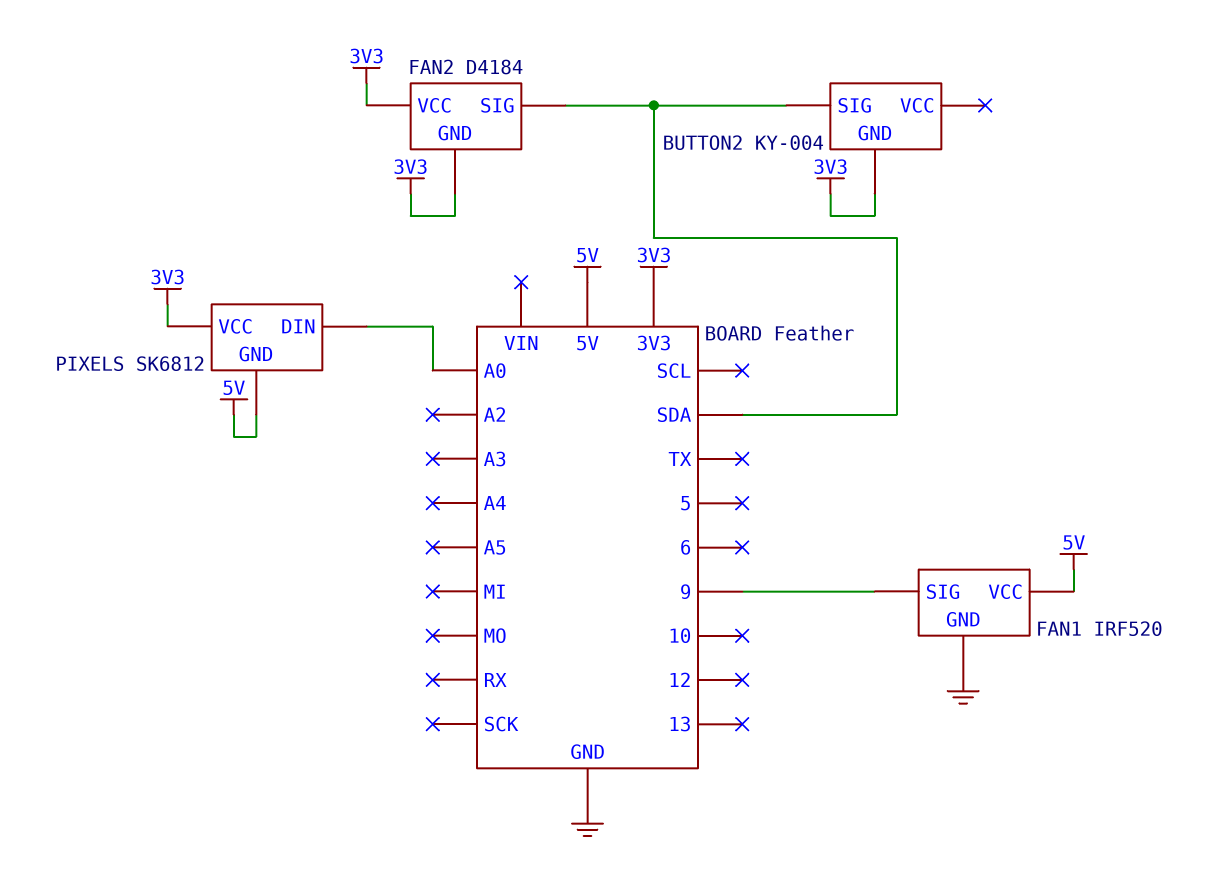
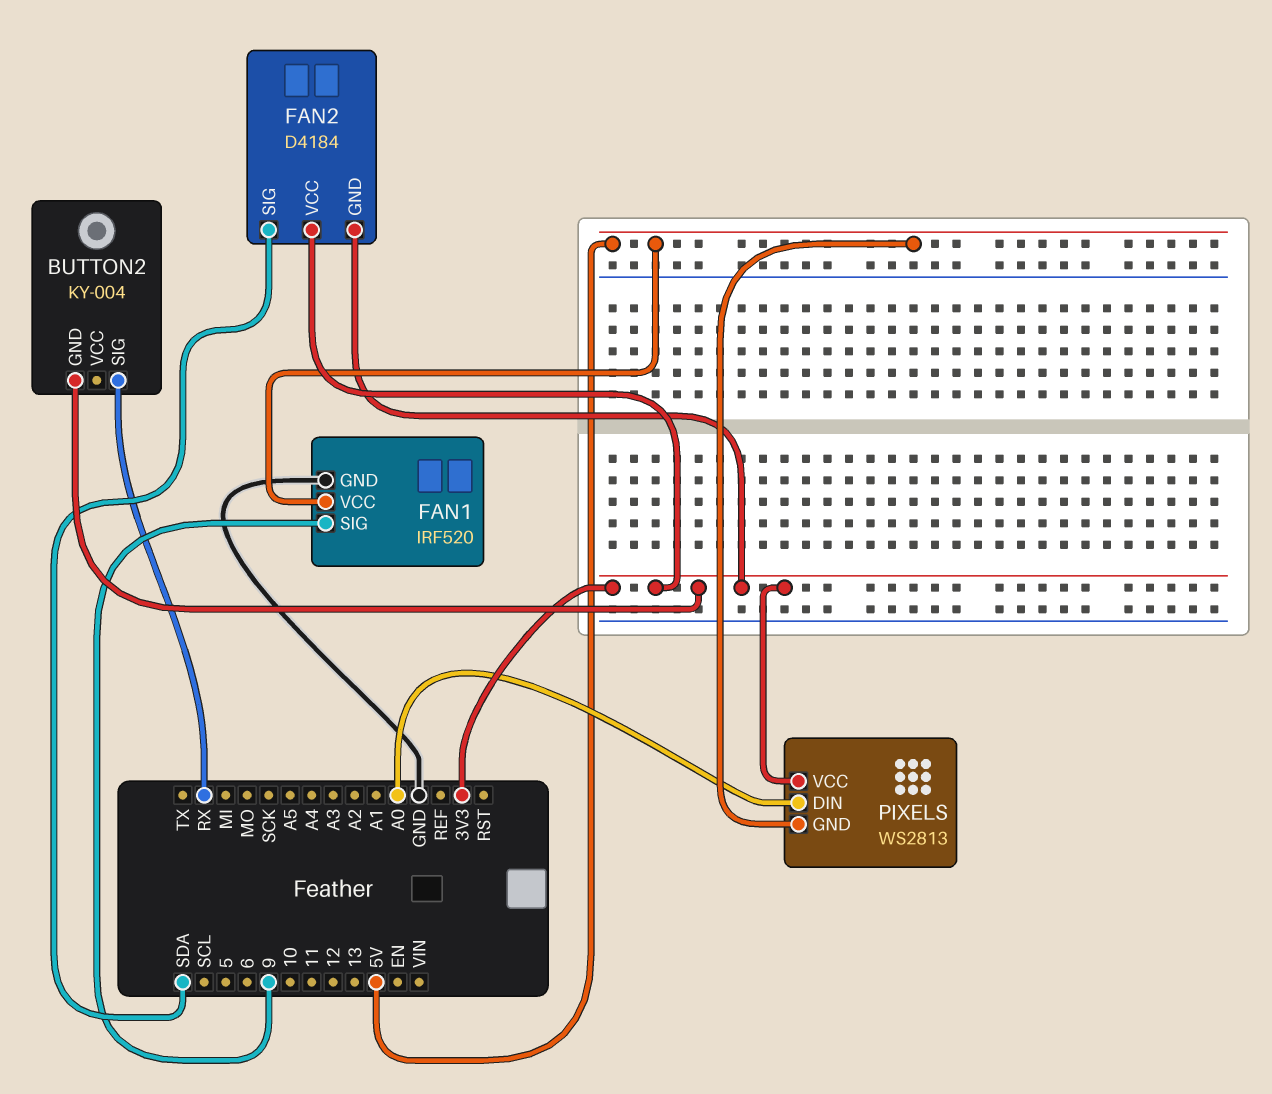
BUTTON2 pin SIG: SDA -> RX
PIXELS: SK6812 -> WS2813

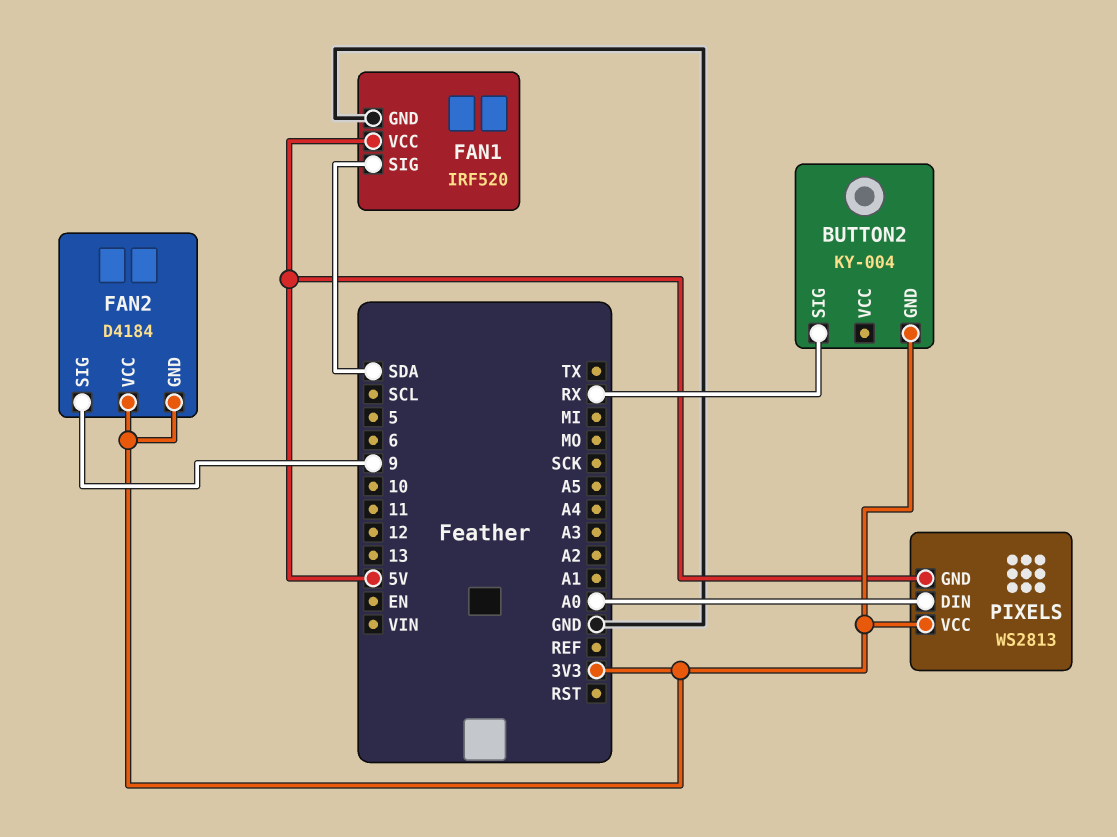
FAN1 pin SIG: 9 -> SDA
FAN2 pin SIG: SDA -> 9

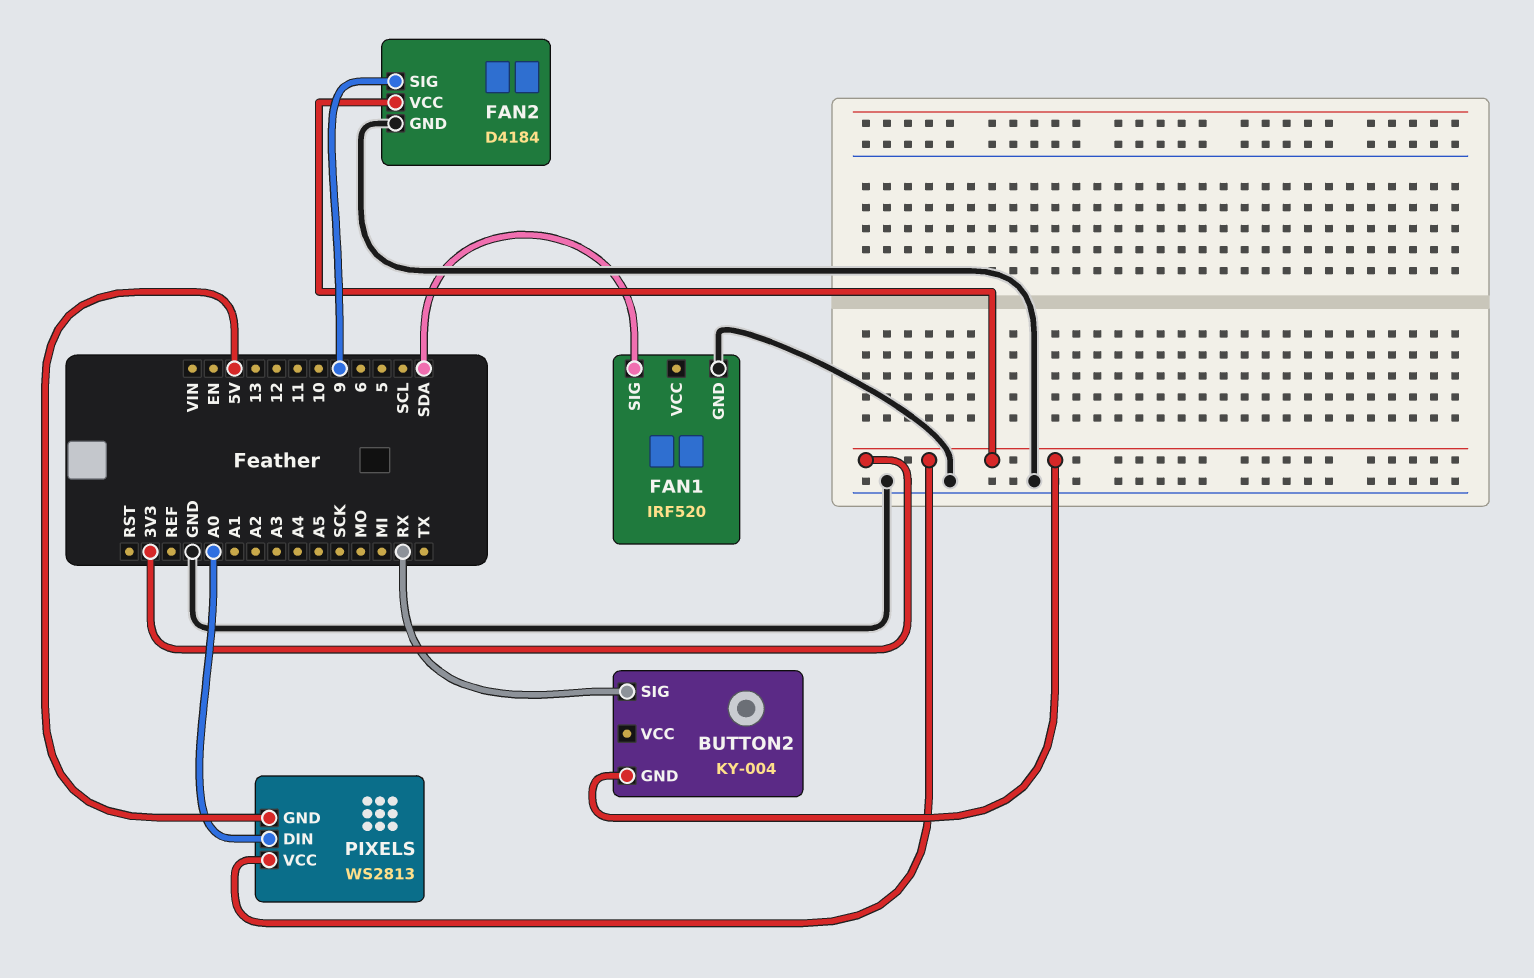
FAN1 pin VCC: 5V -> none
FAN2 pin GND: 3V3 -> GND

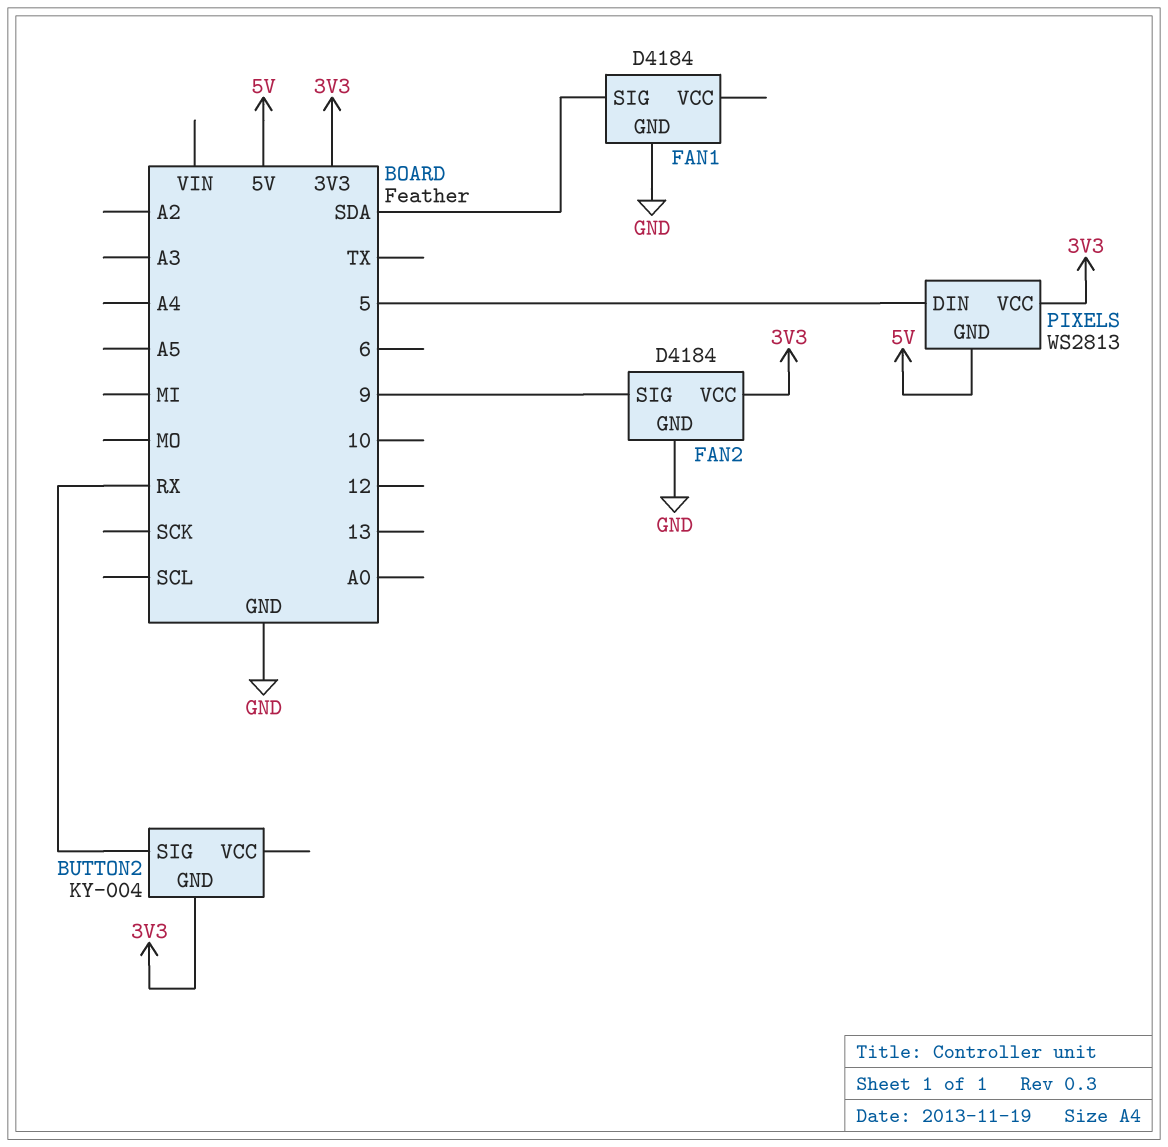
FAN1: IRF520 -> D4184
PIXELS pin DIN: A0 -> 5

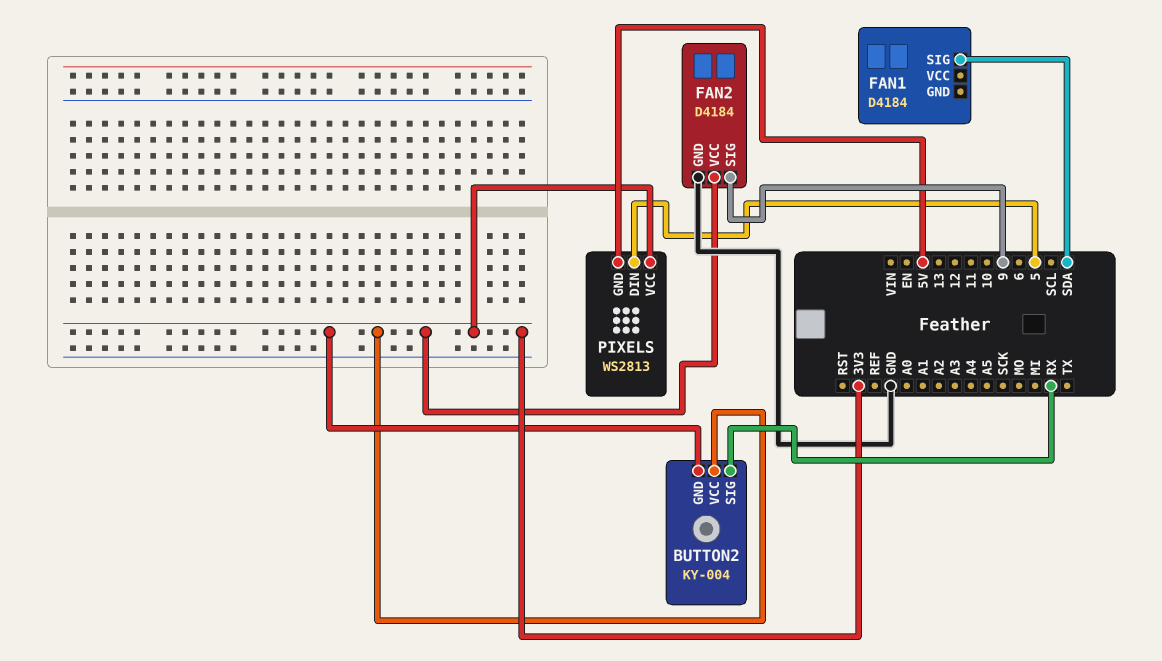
BUTTON2 pin VCC: none -> 3V3
FAN1 pin GND: GND -> none

